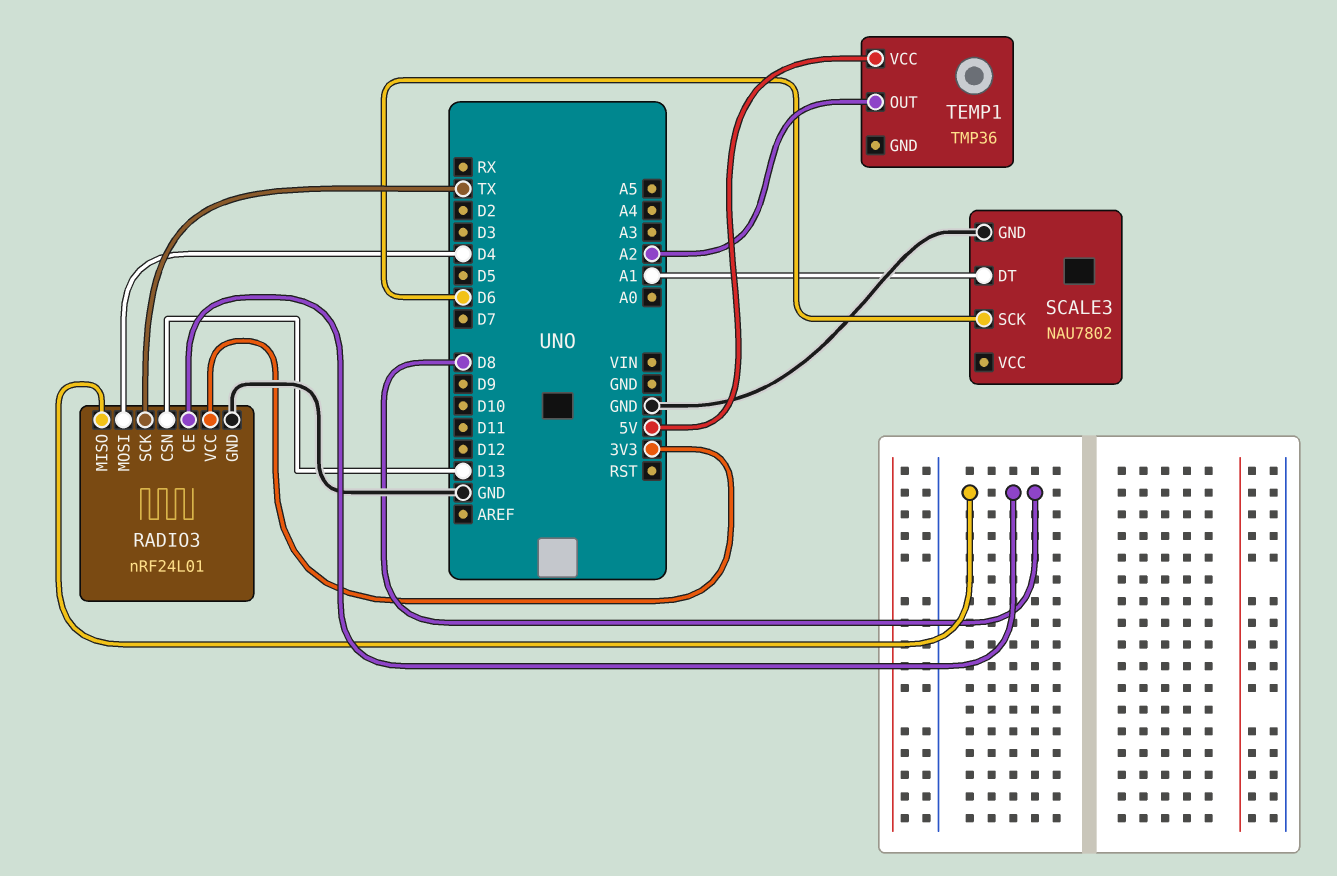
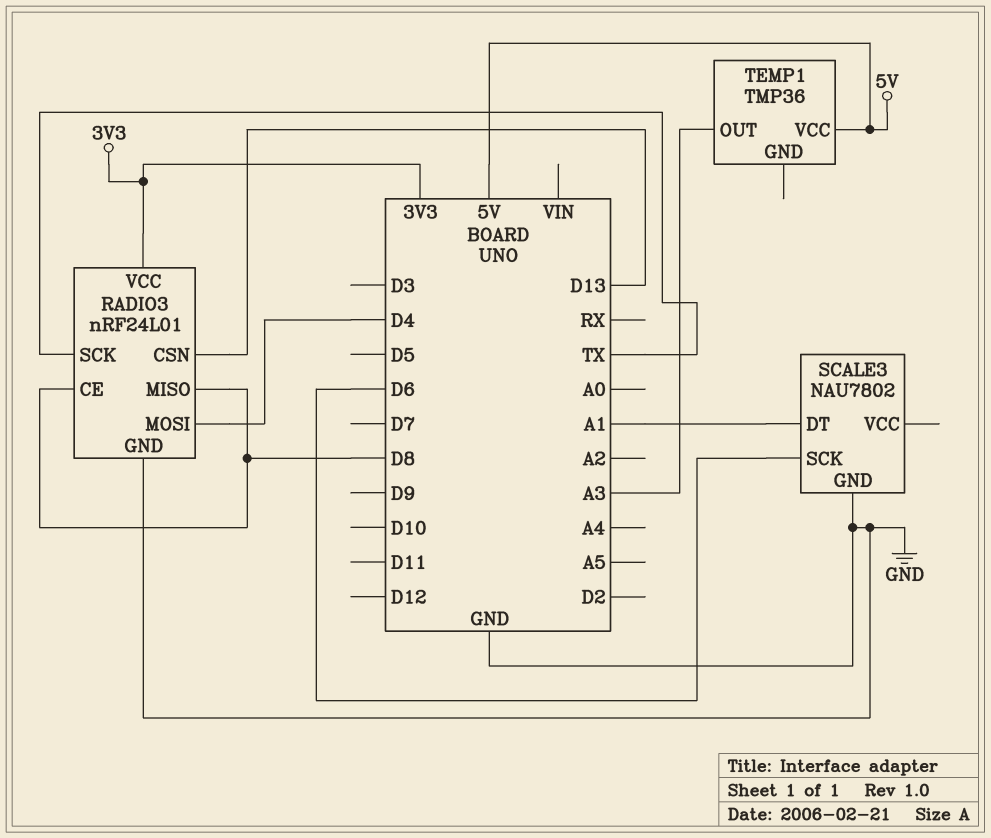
TEMP1 pin OUT: A2 -> A3

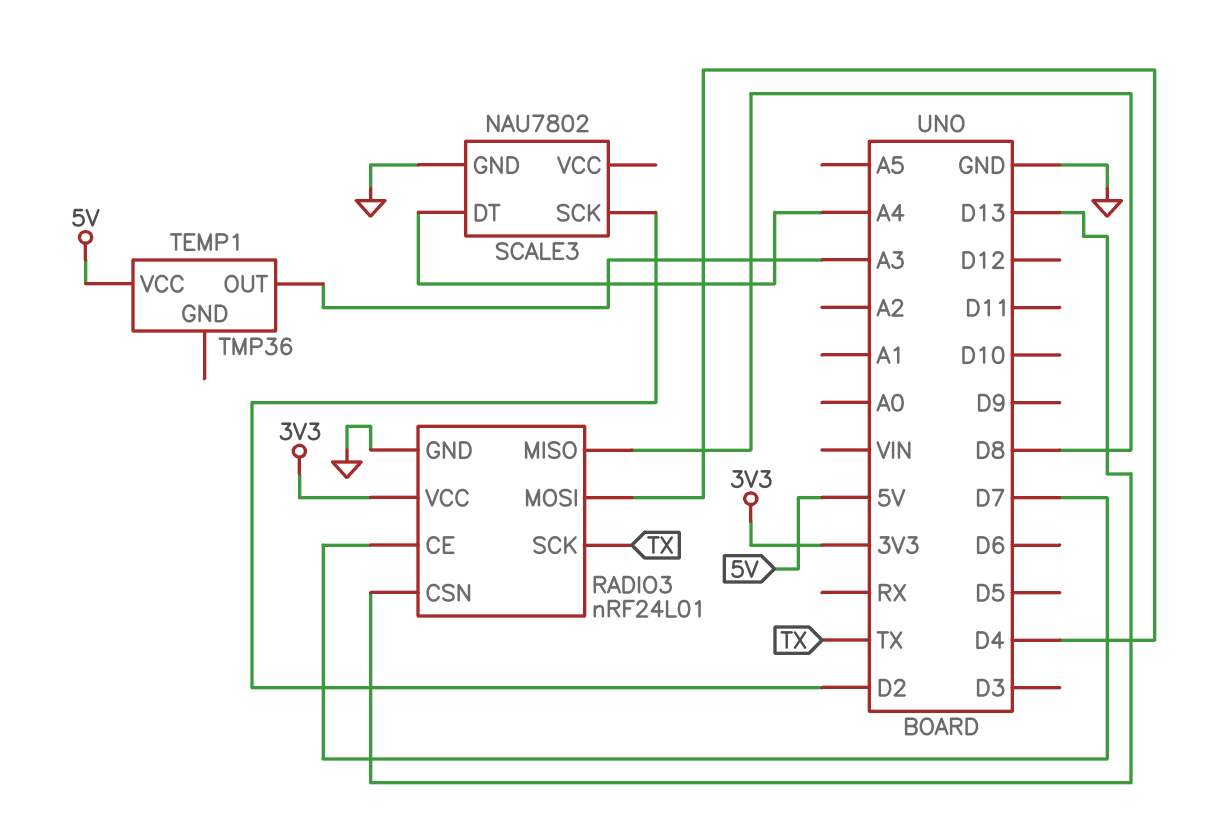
RADIO3 pin CE: D8 -> D7
SCALE3 pin DT: A1 -> A4
SCALE3 pin SCK: D6 -> D2

